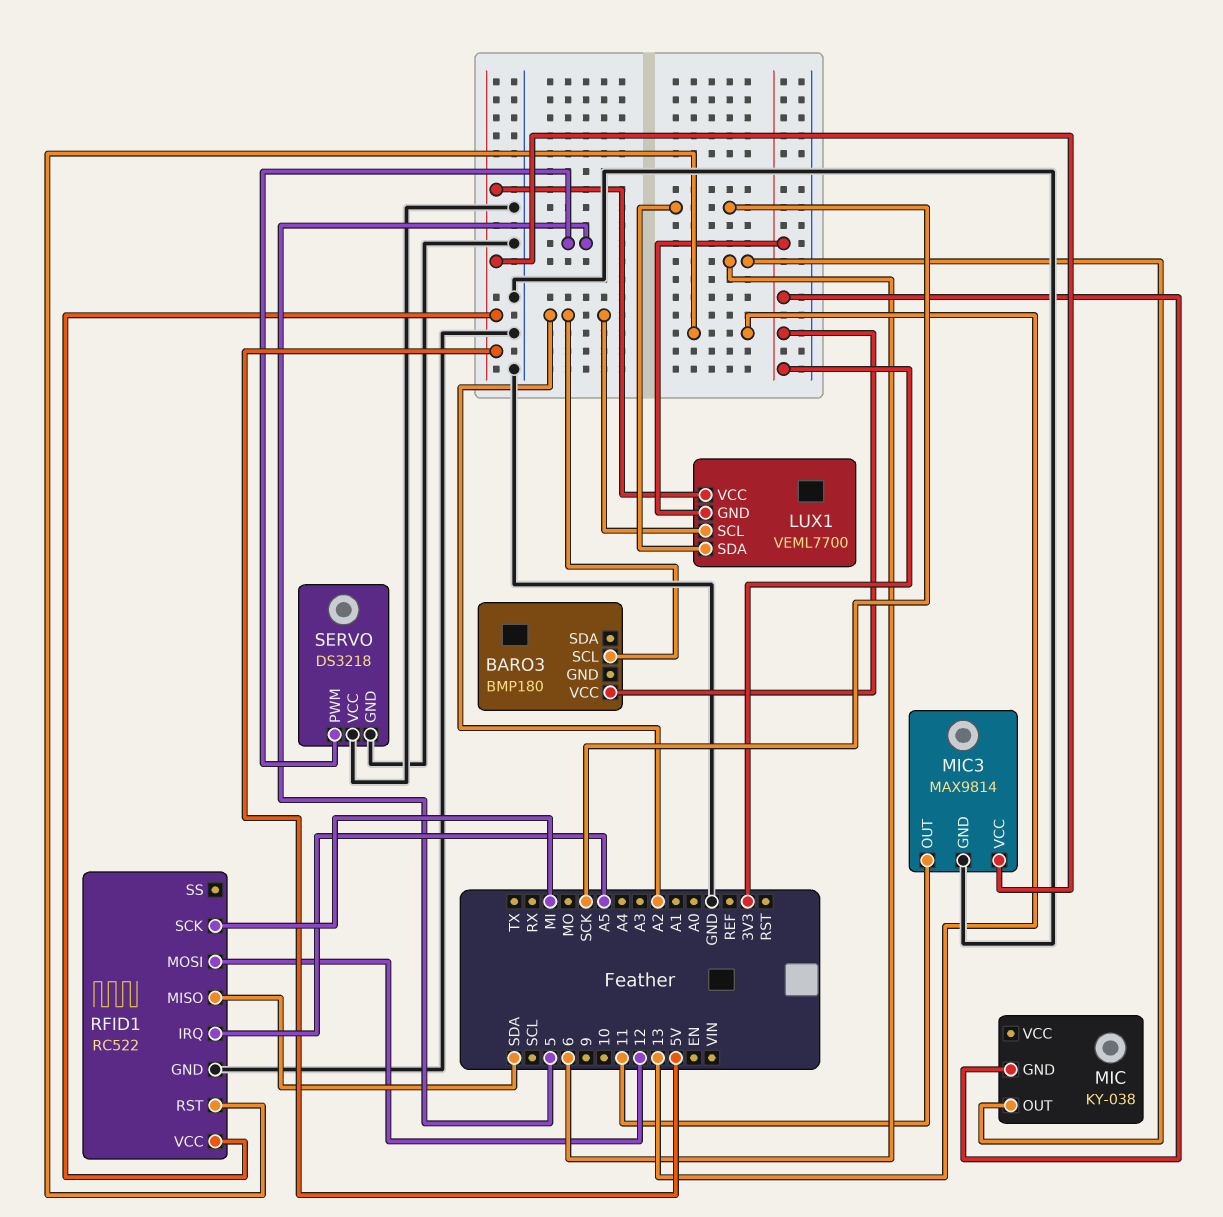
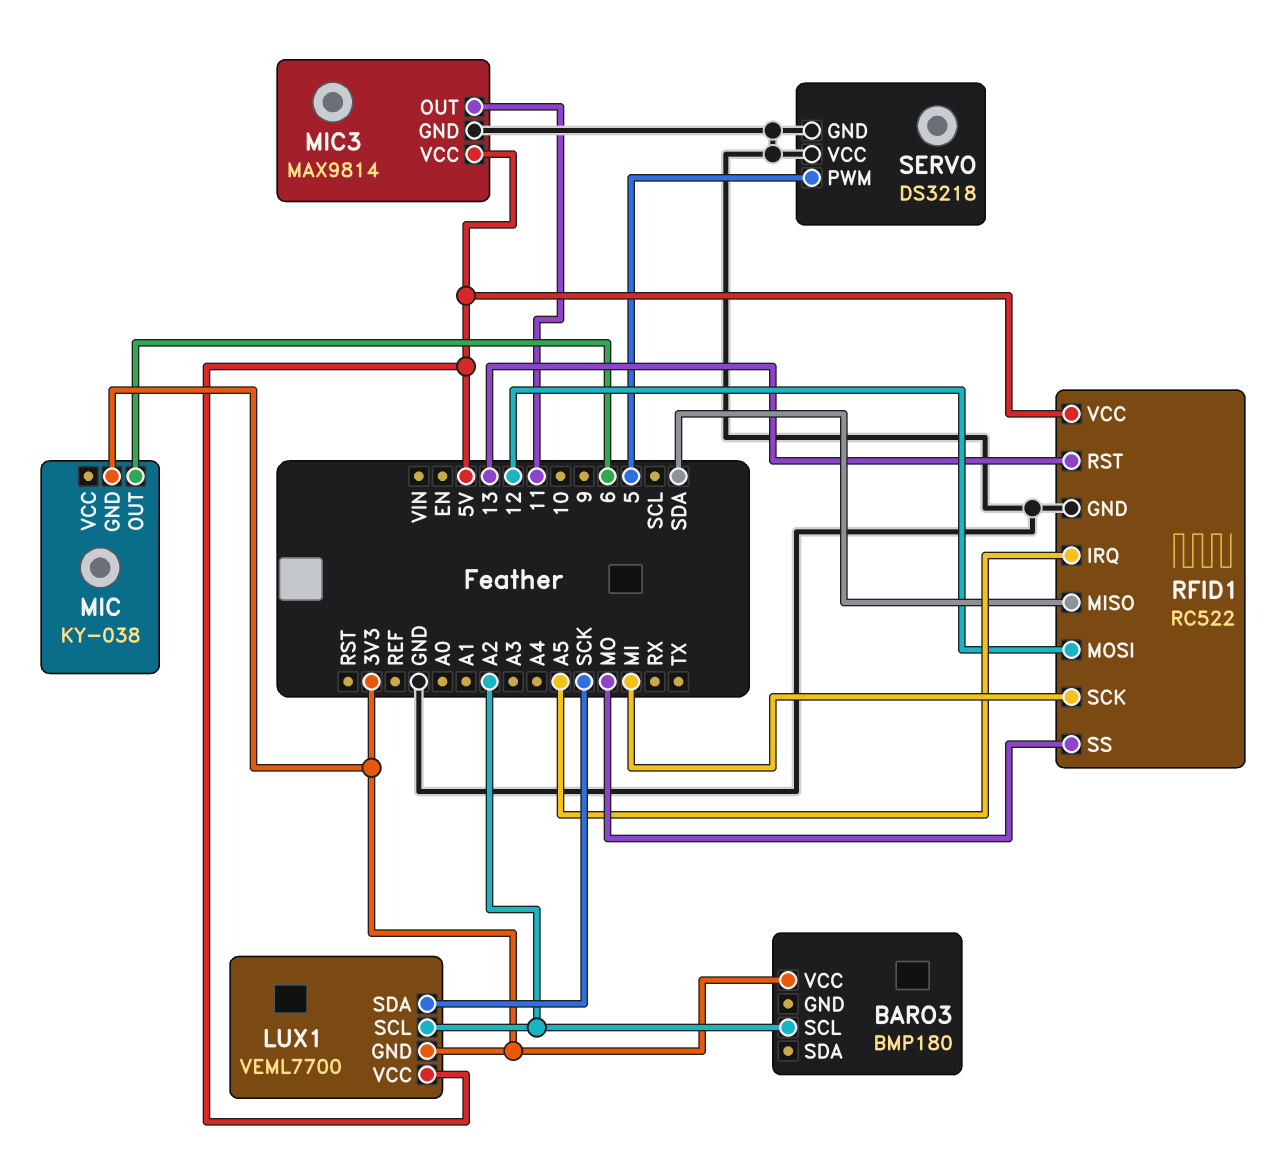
RFID1 pin SS: none -> MO

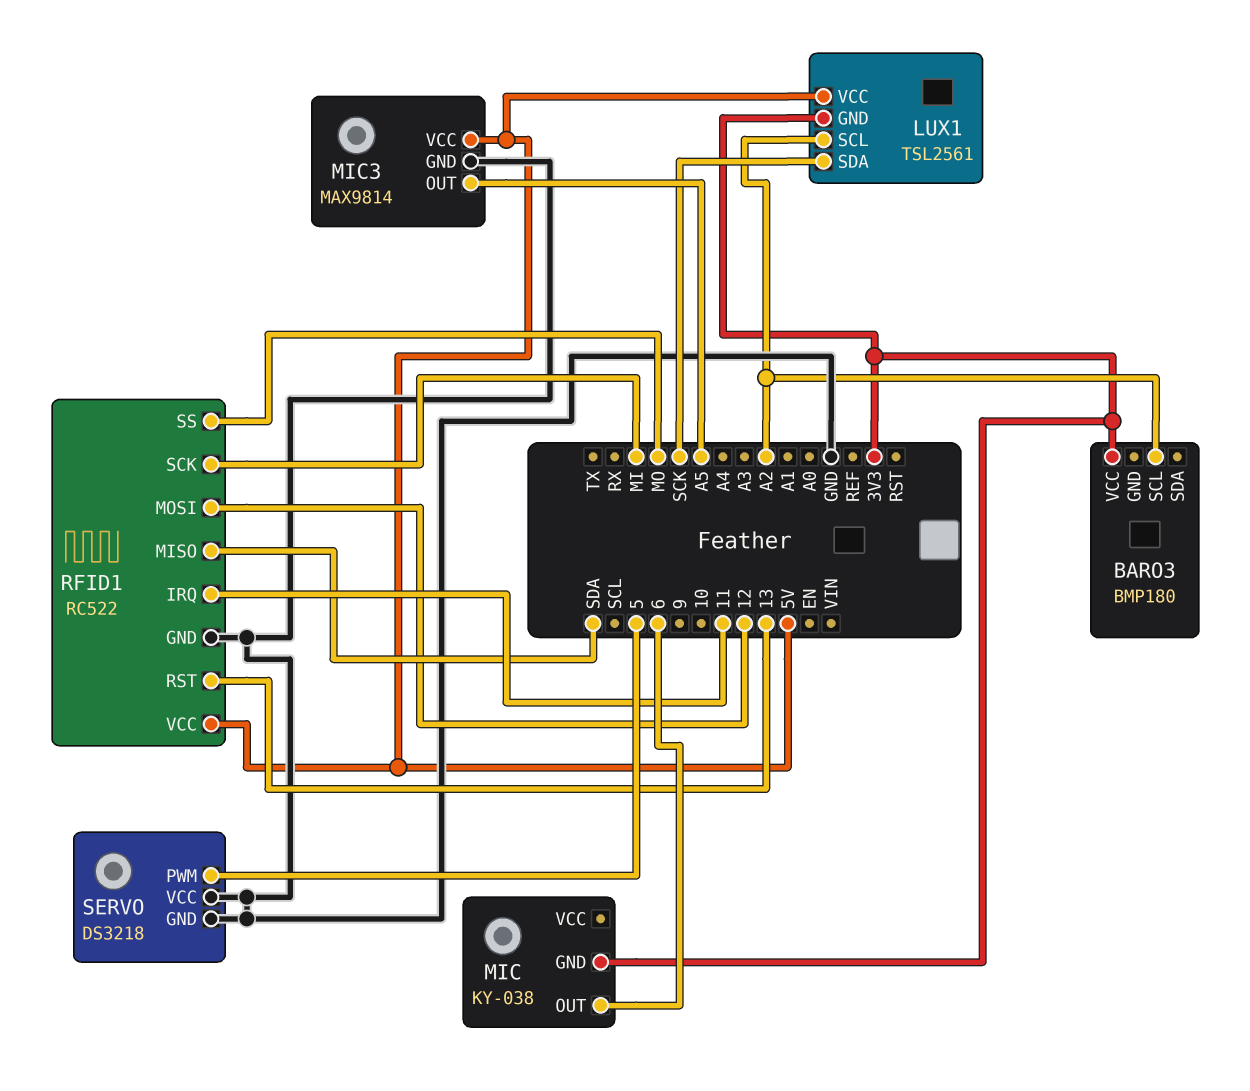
LUX1: VEML7700 -> TSL2561
MIC3 pin OUT: 11 -> A5
RFID1 pin IRQ: A5 -> 11

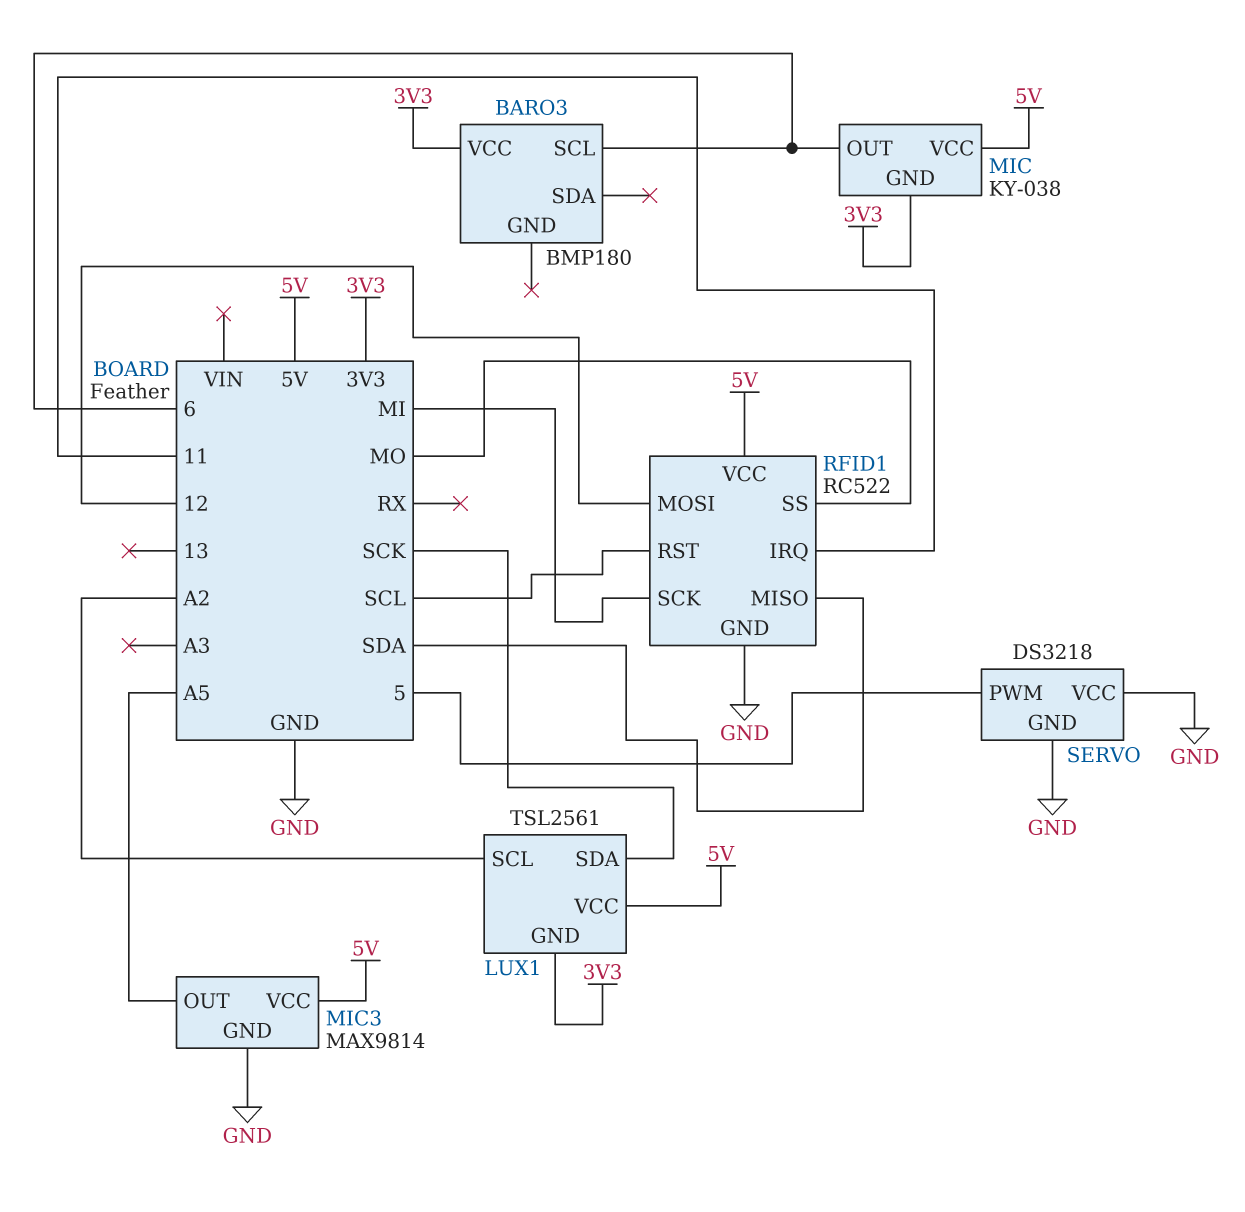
BARO3 pin SCL: A2 -> 6
MIC pin VCC: none -> 5V
RFID1 pin RST: 13 -> SCL

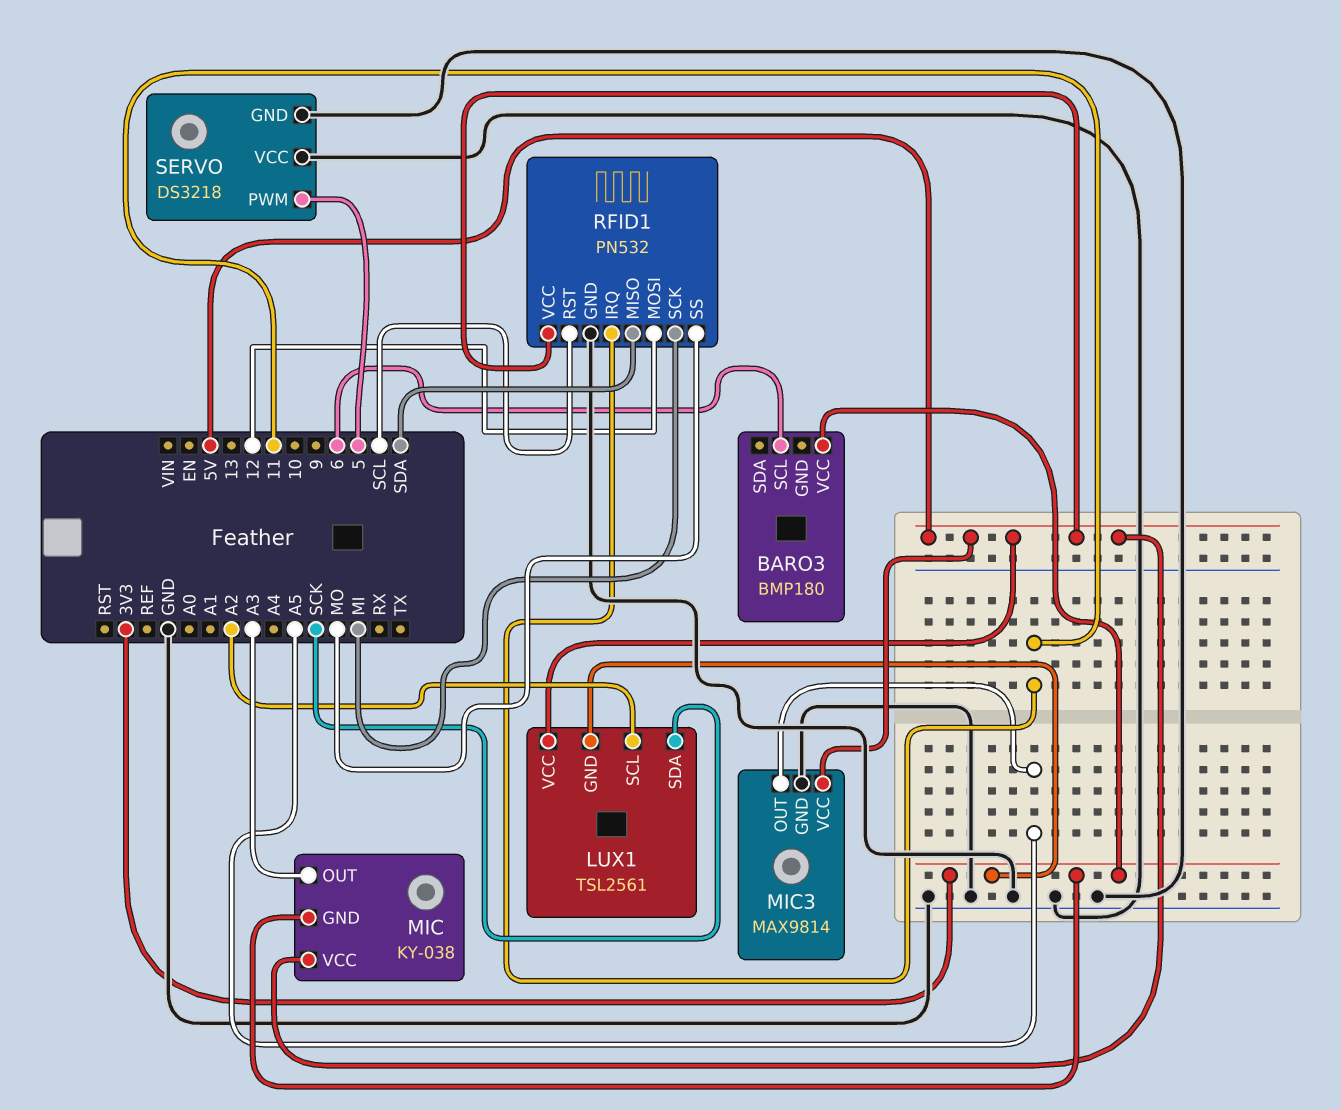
MIC pin OUT: 6 -> A3
RFID1: RC522 -> PN532

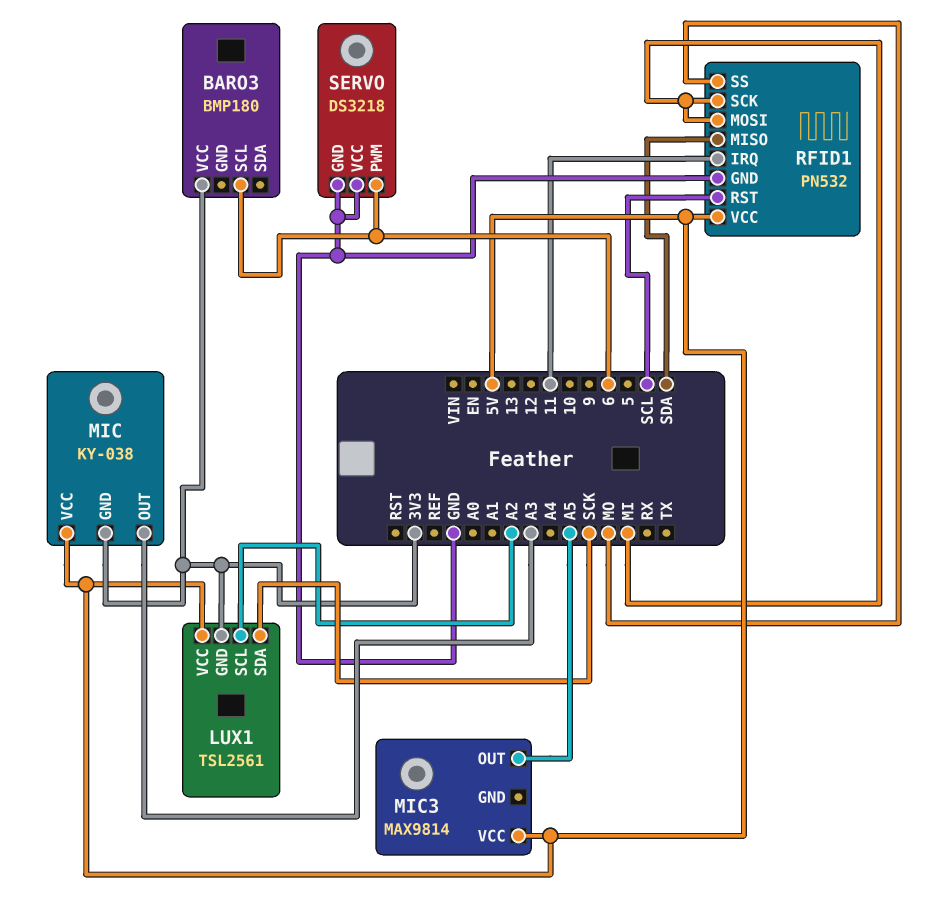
MIC3 pin GND: GND -> none
RFID1 pin MOSI: 12 -> MI
SERVO pin PWM: 5 -> 6

